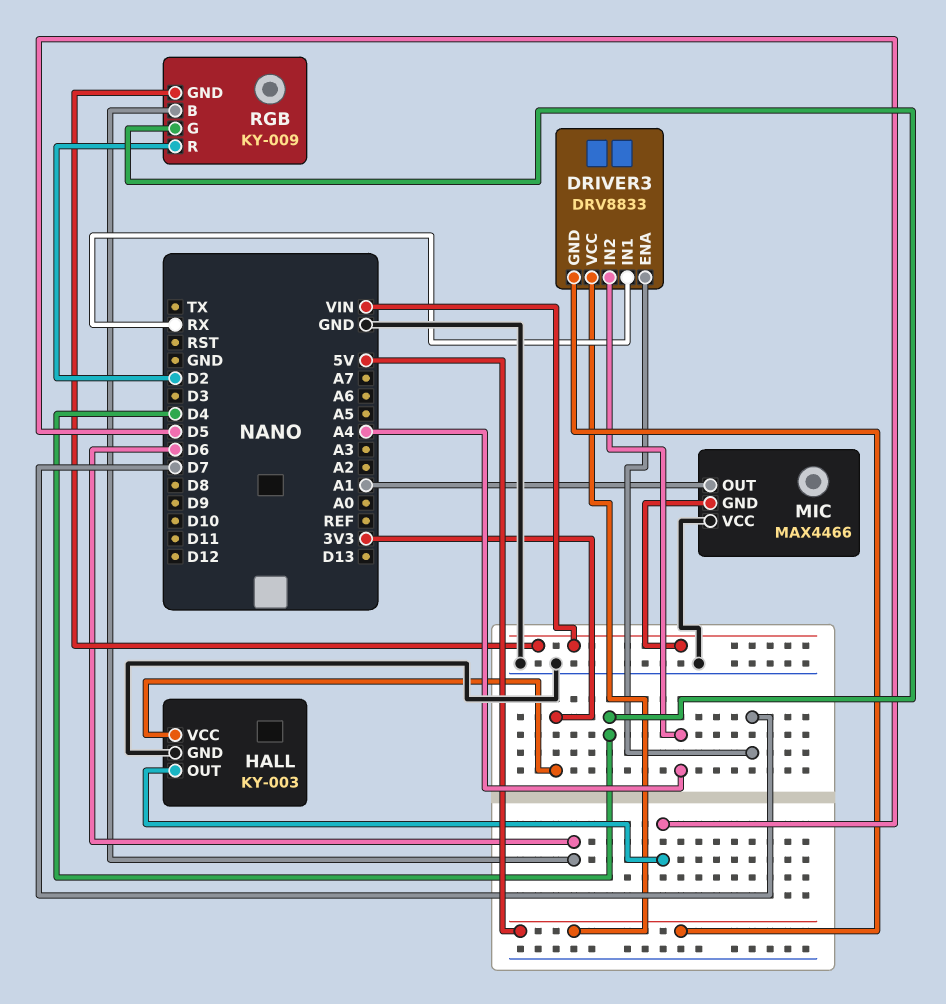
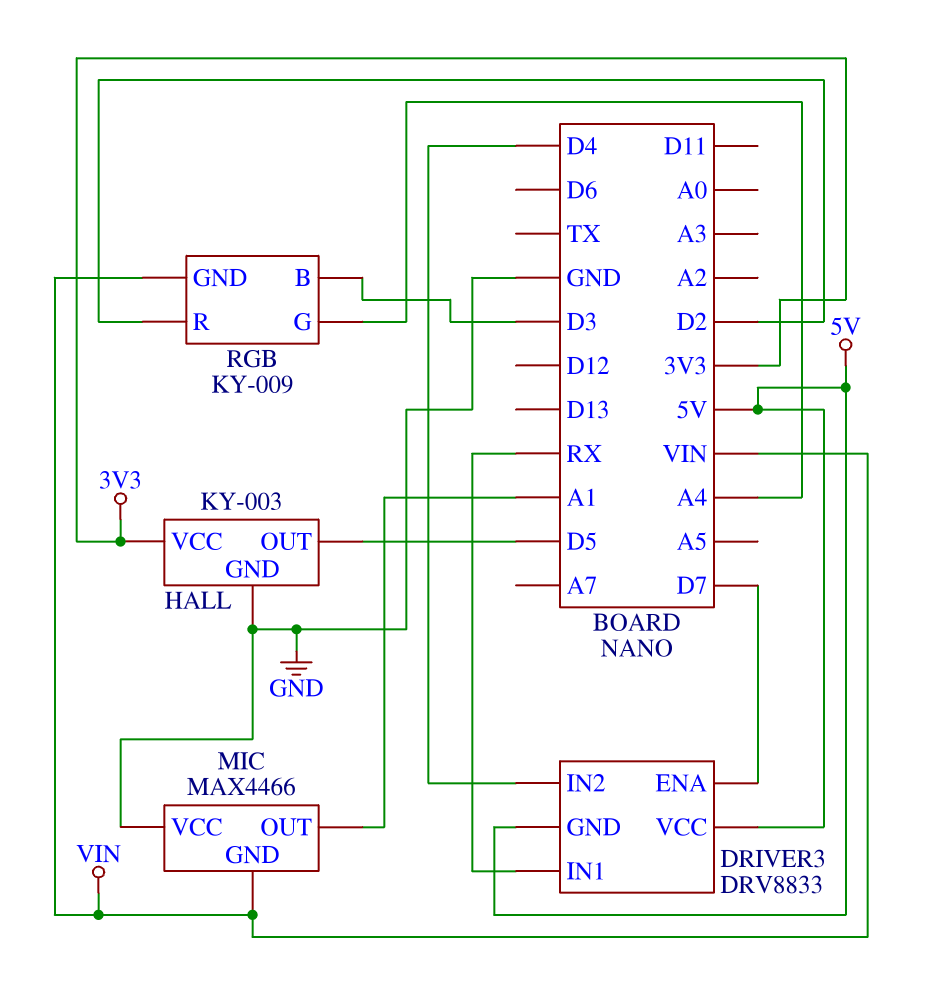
DRIVER3 pin IN2: A4 -> D4
RGB pin B: D6 -> D3
RGB pin G: D4 -> A4

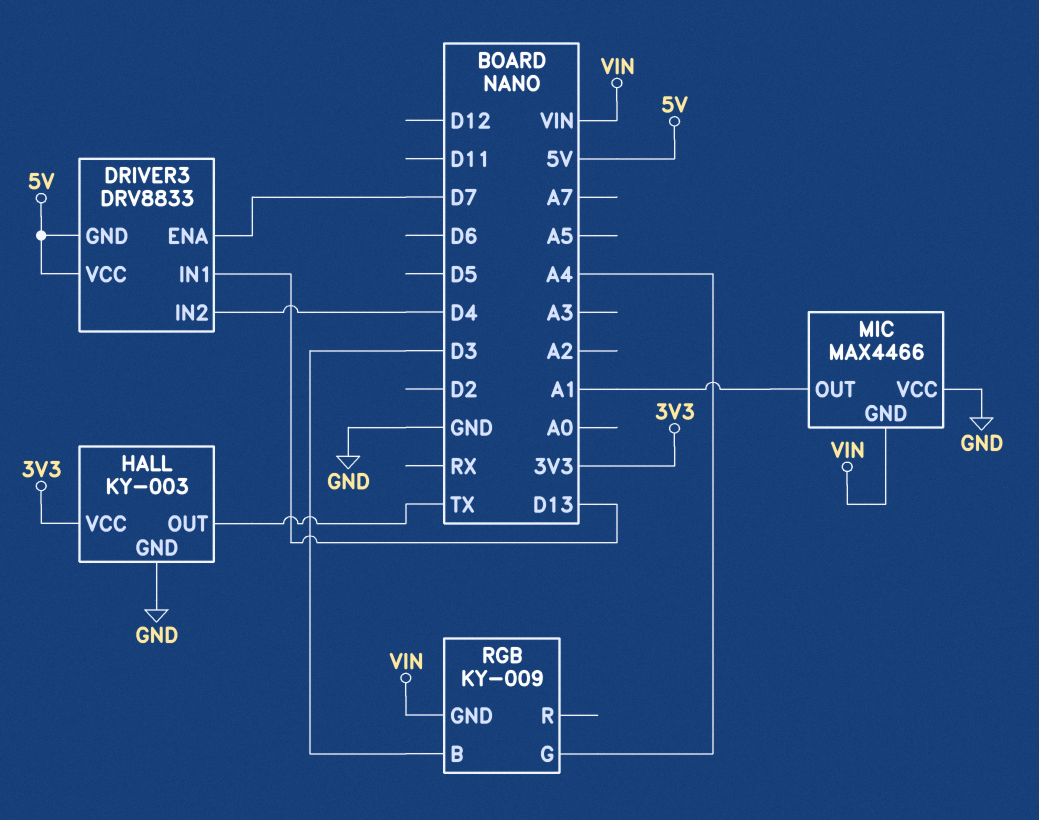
DRIVER3 pin IN1: RX -> D13
HALL pin OUT: D5 -> TX
RGB pin R: D2 -> none

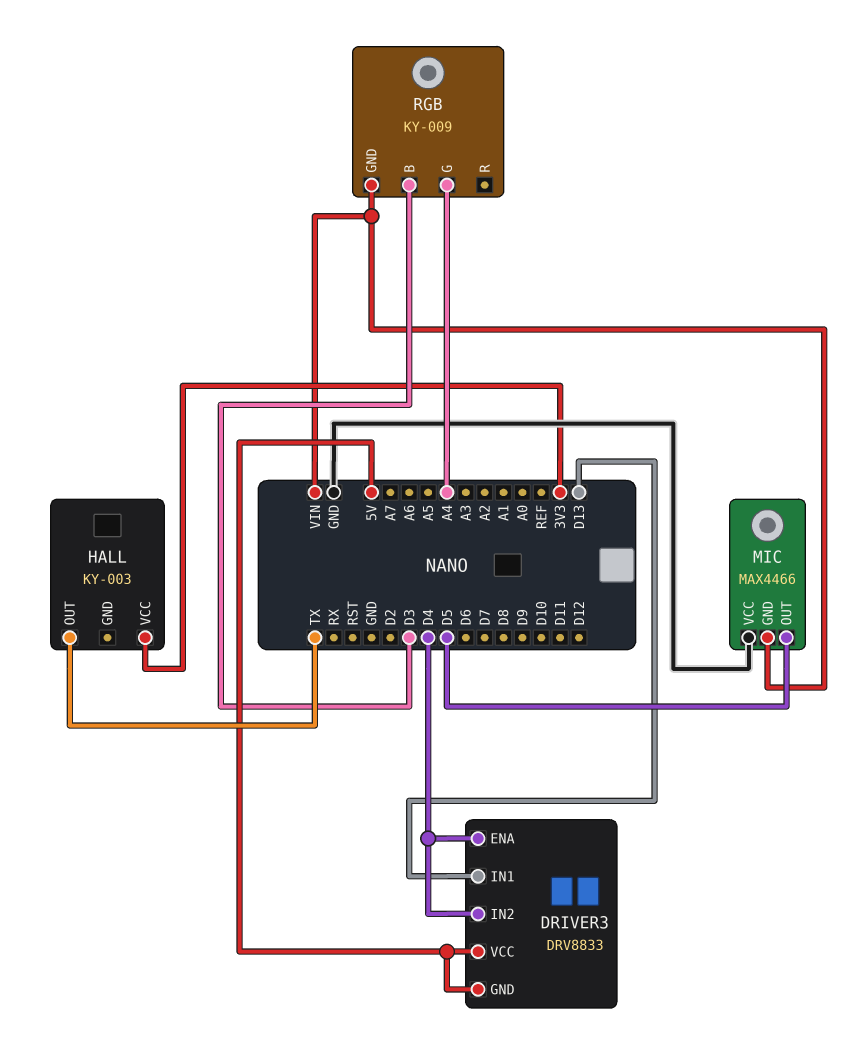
DRIVER3 pin ENA: D7 -> D4
HALL pin GND: GND -> none
MIC pin OUT: A1 -> D5

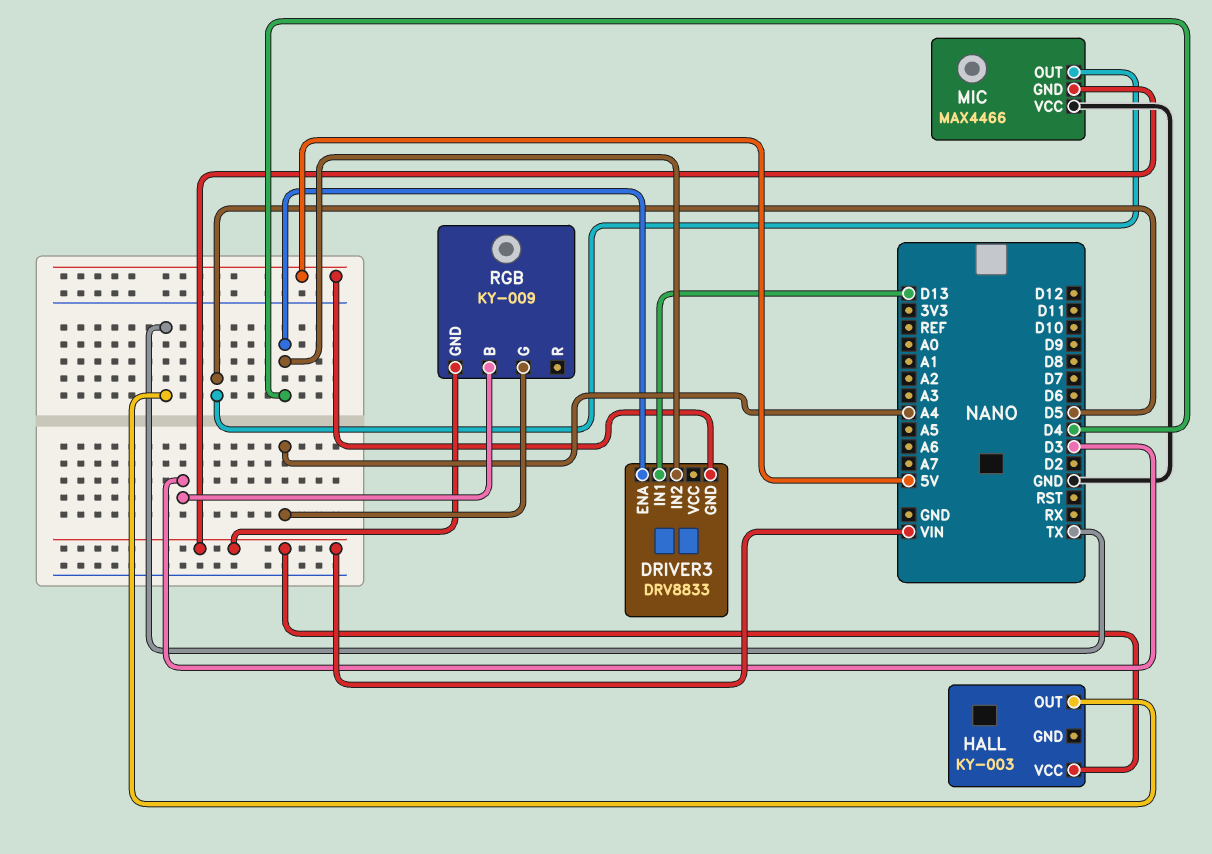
DRIVER3 pin VCC: 5V -> none
HALL pin VCC: 3V3 -> VIN

